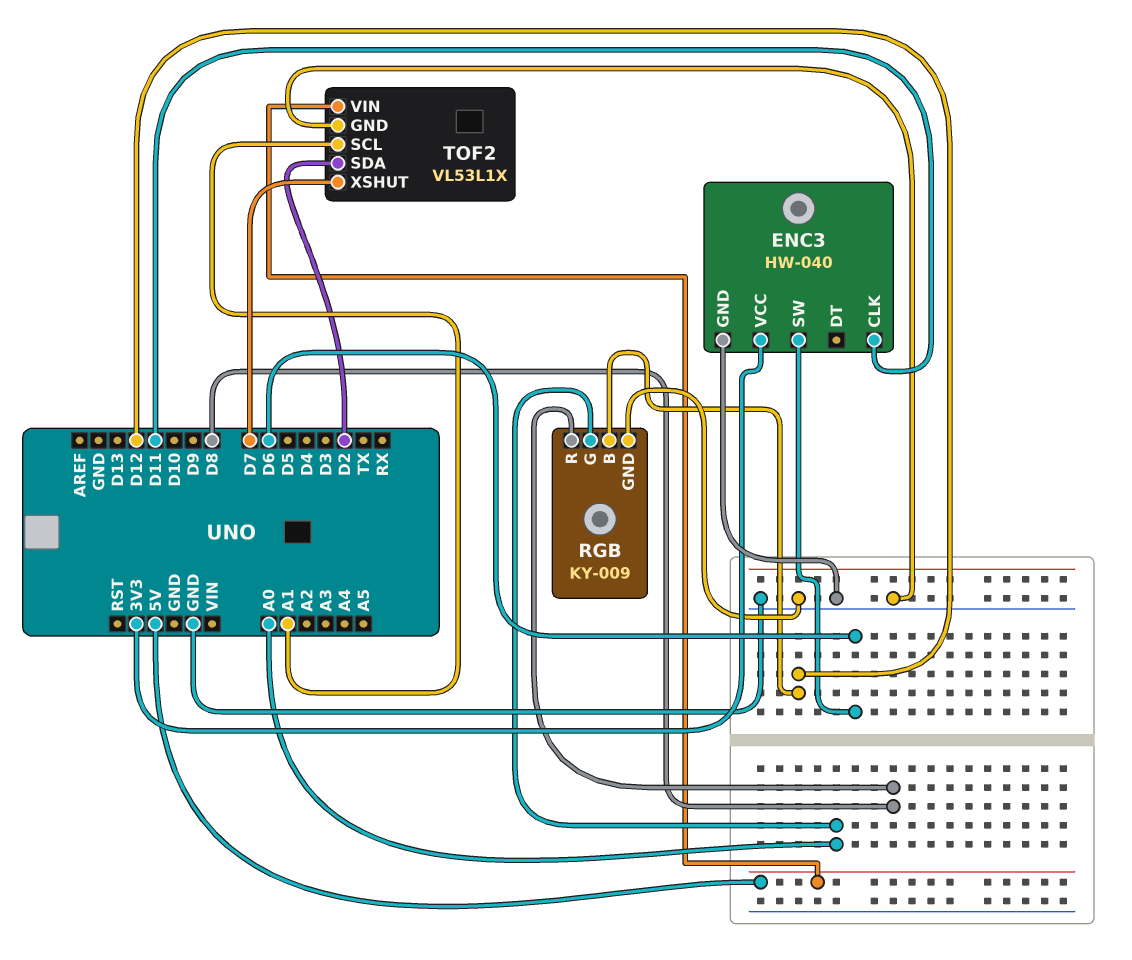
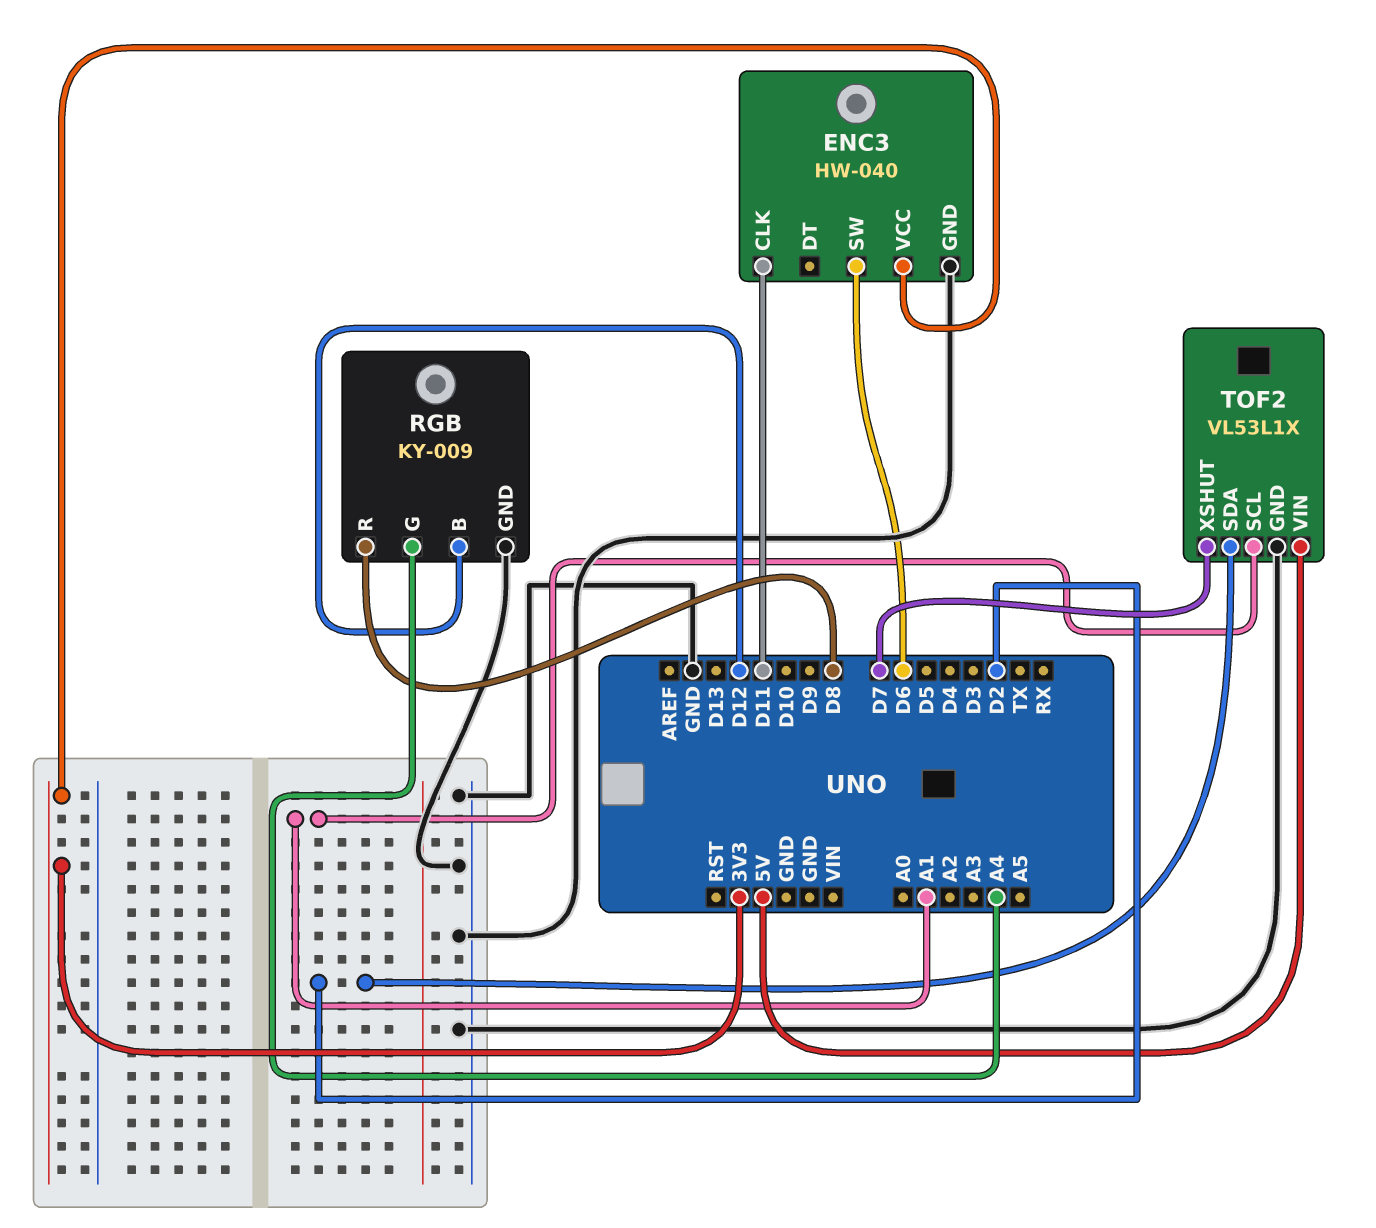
RGB pin G: A0 -> A4

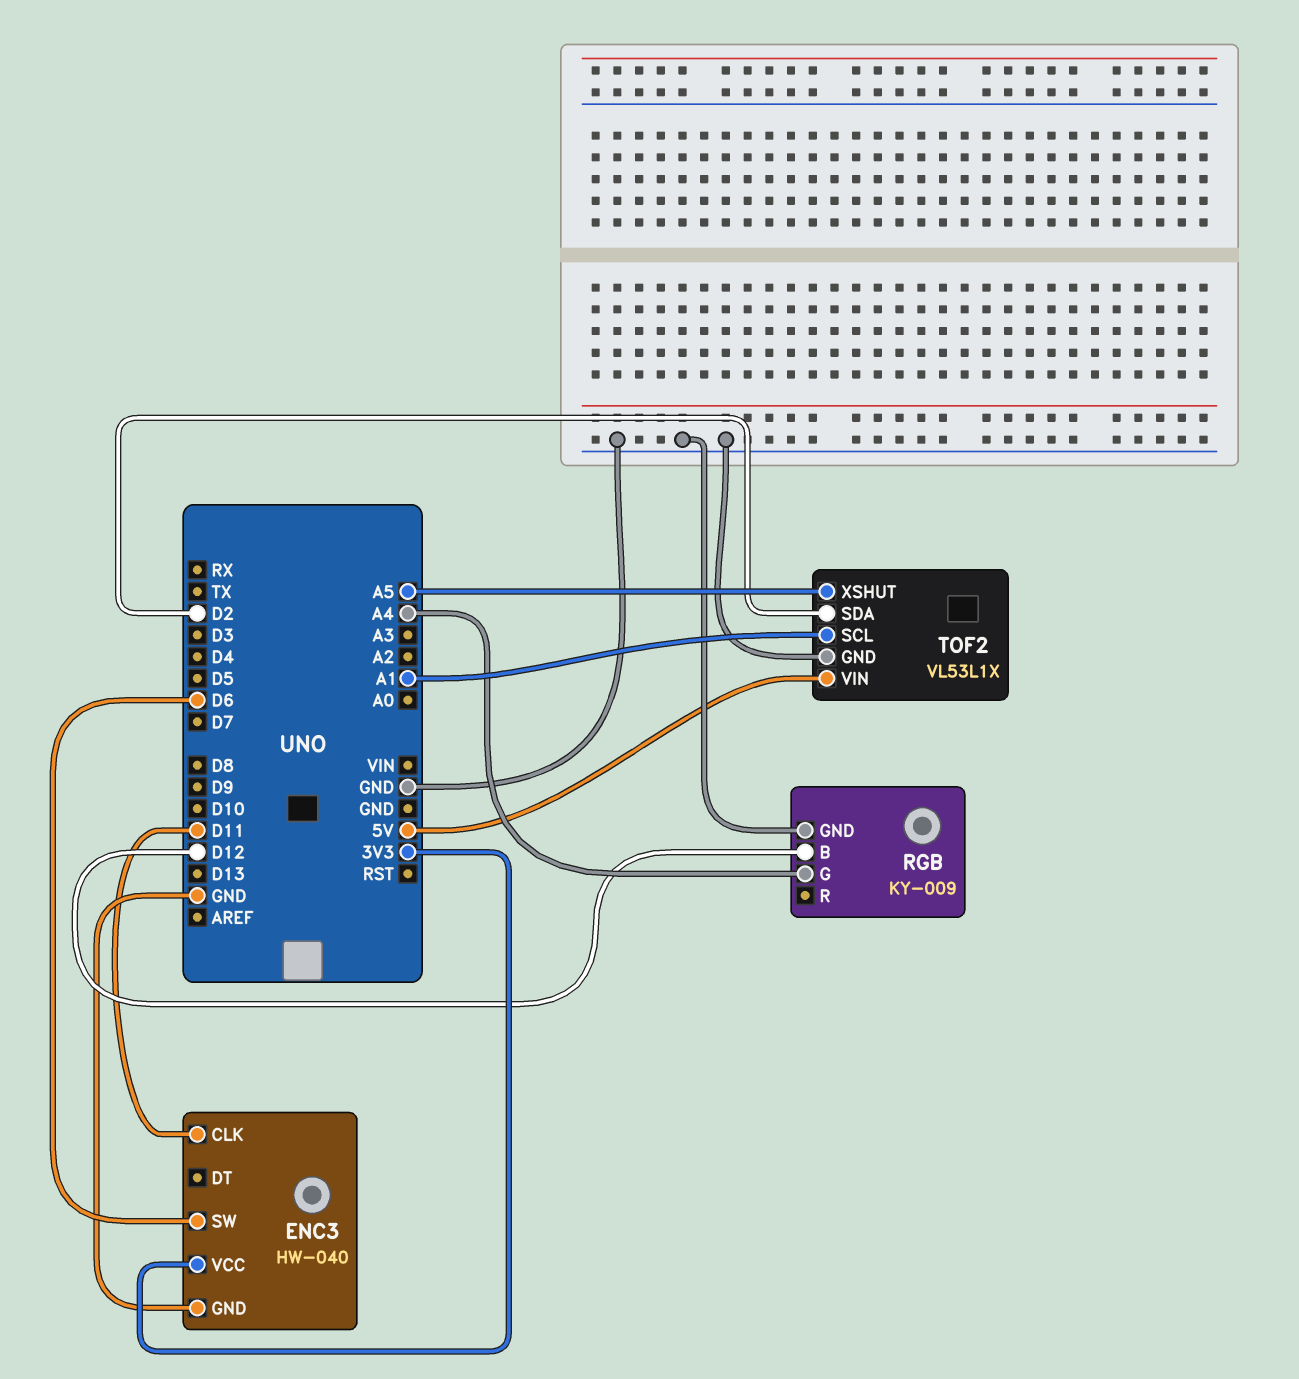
RGB pin R: D8 -> none
TOF2 pin XSHUT: D7 -> A5

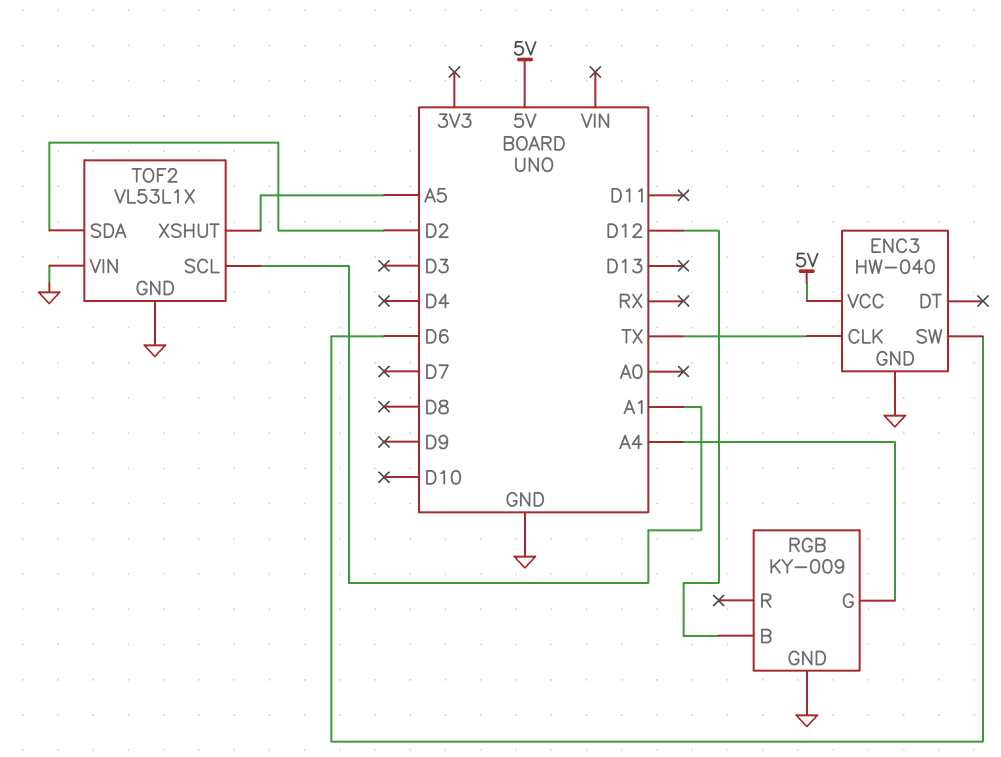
ENC3 pin CLK: D11 -> TX
ENC3 pin VCC: 3V3 -> 5V
TOF2 pin VIN: 5V -> GND

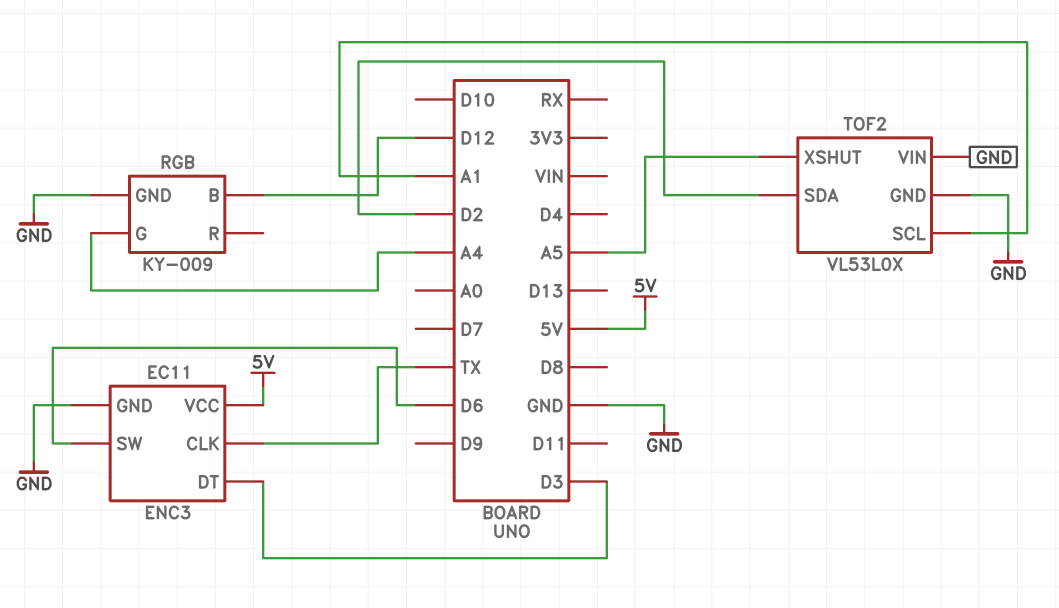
ENC3: HW-040 -> EC11
ENC3 pin DT: none -> D3
TOF2: VL53L1X -> VL53L0X

